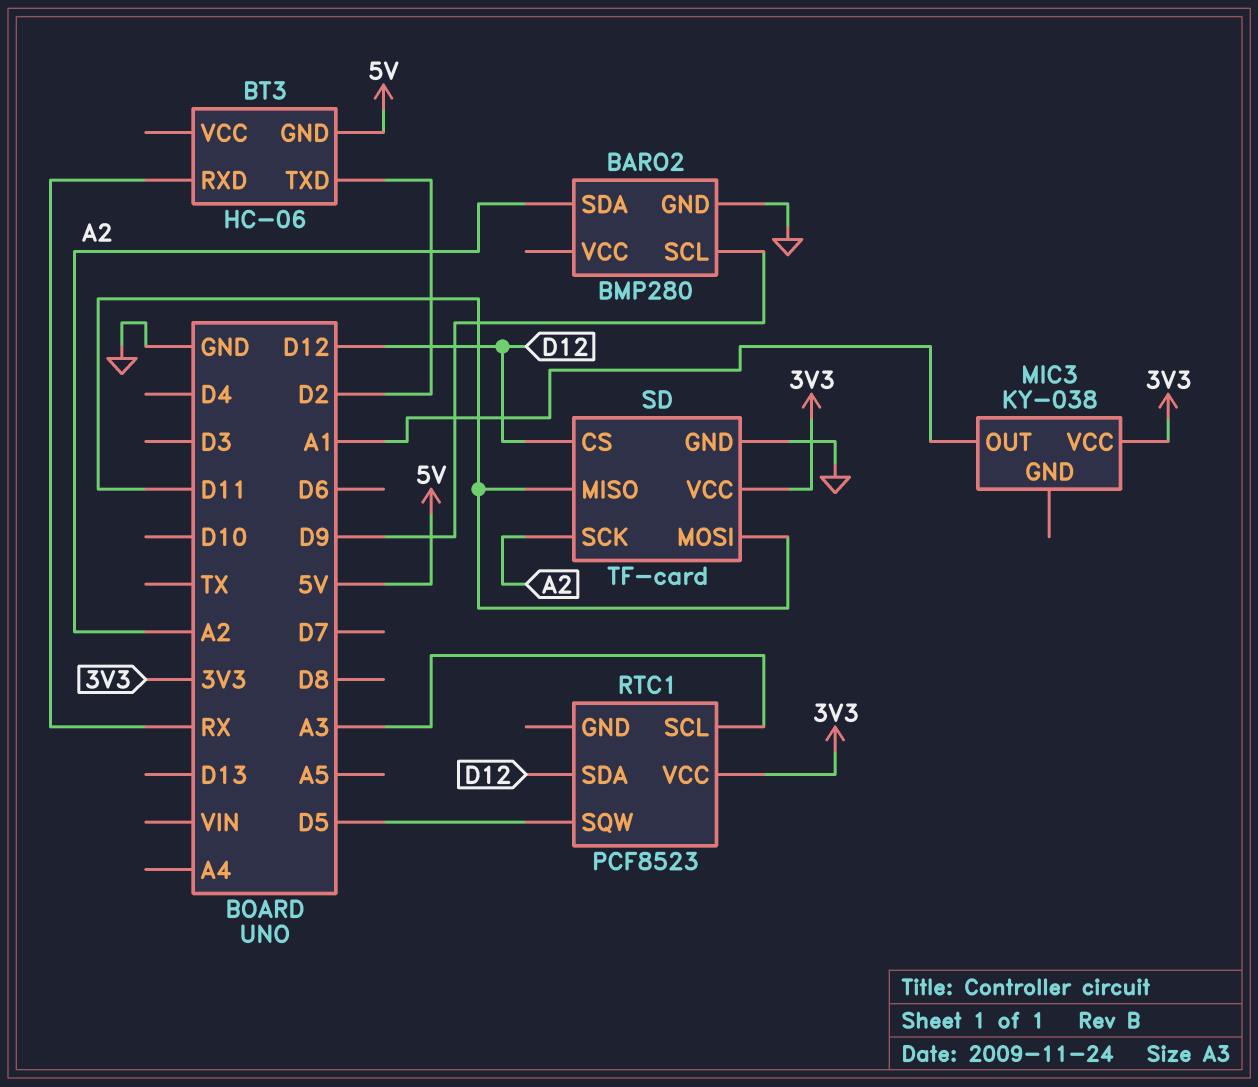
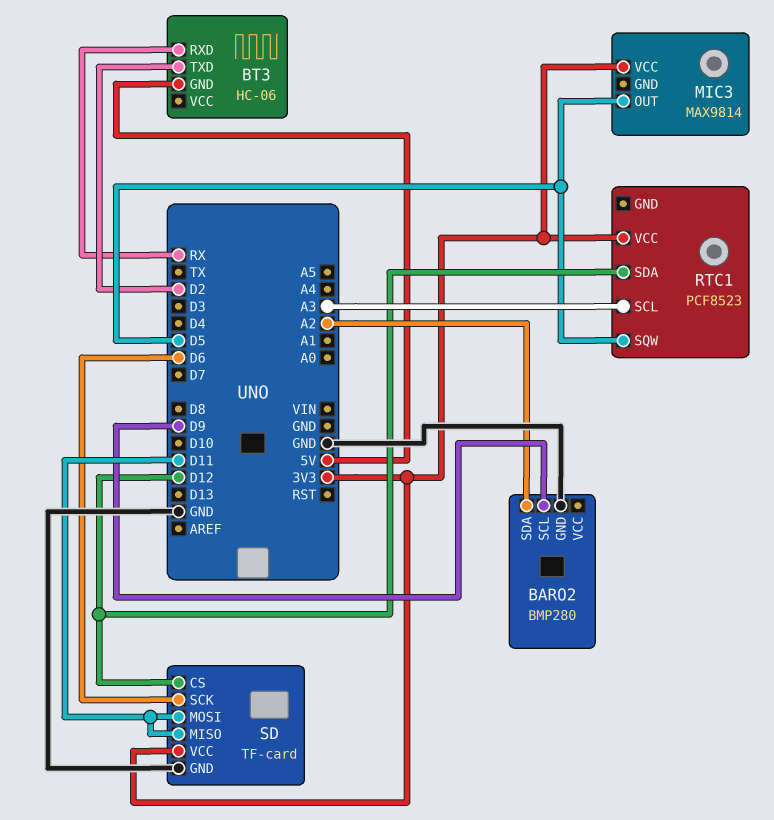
MIC3: KY-038 -> MAX9814
MIC3 pin OUT: A1 -> D5
SD pin SCK: A2 -> D6

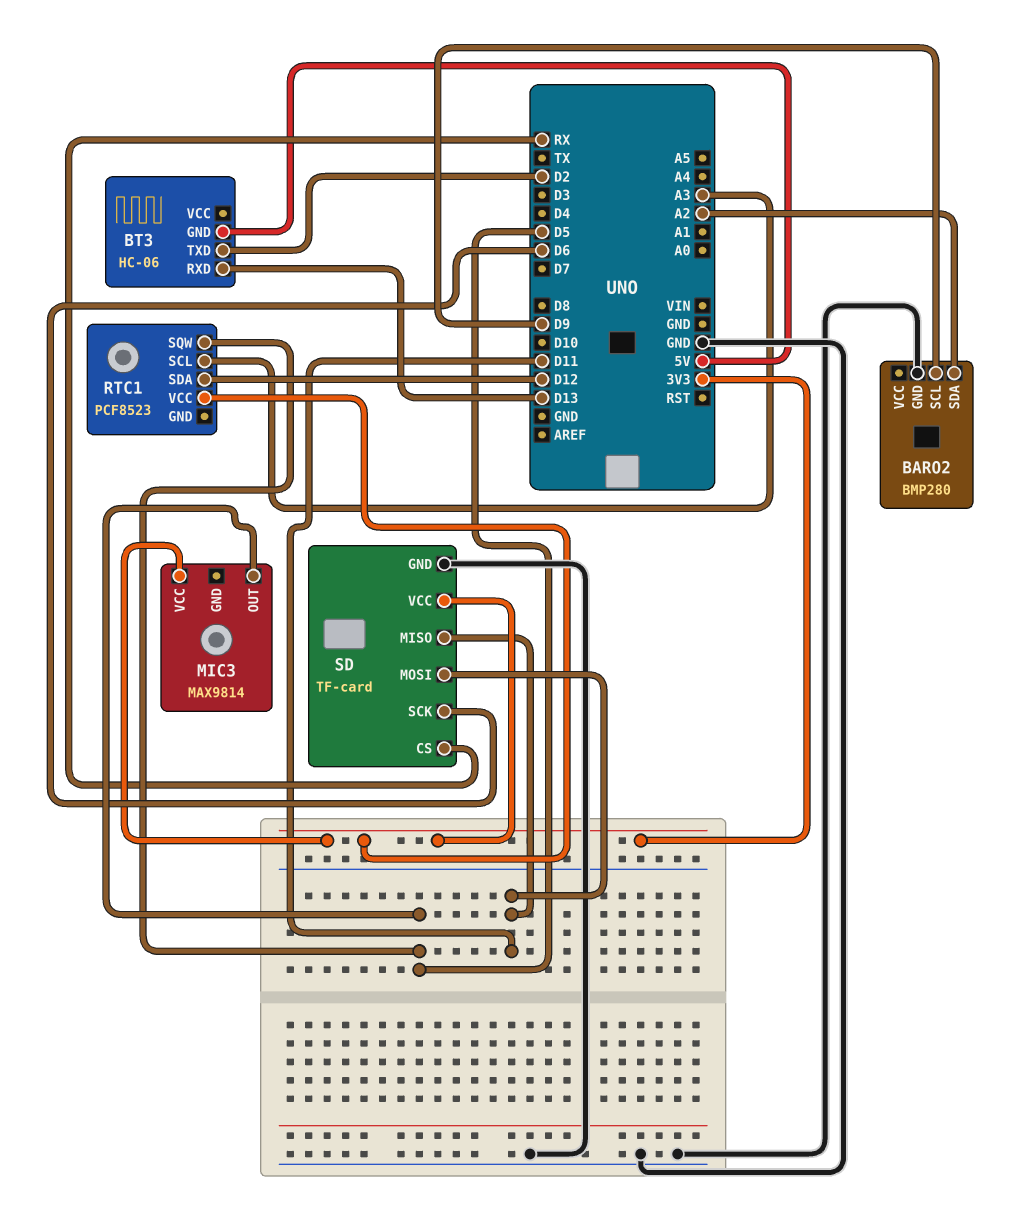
BT3 pin RXD: RX -> D13
SD pin CS: D12 -> RX

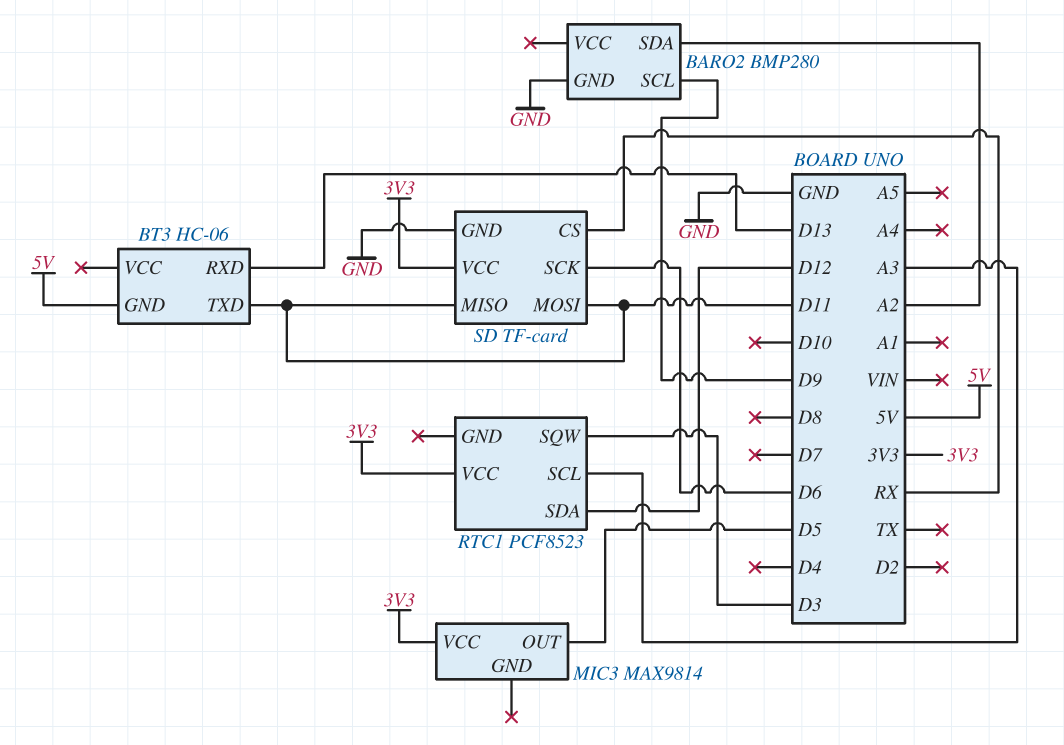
BT3 pin TXD: D2 -> D11
RTC1 pin SQW: D5 -> D3

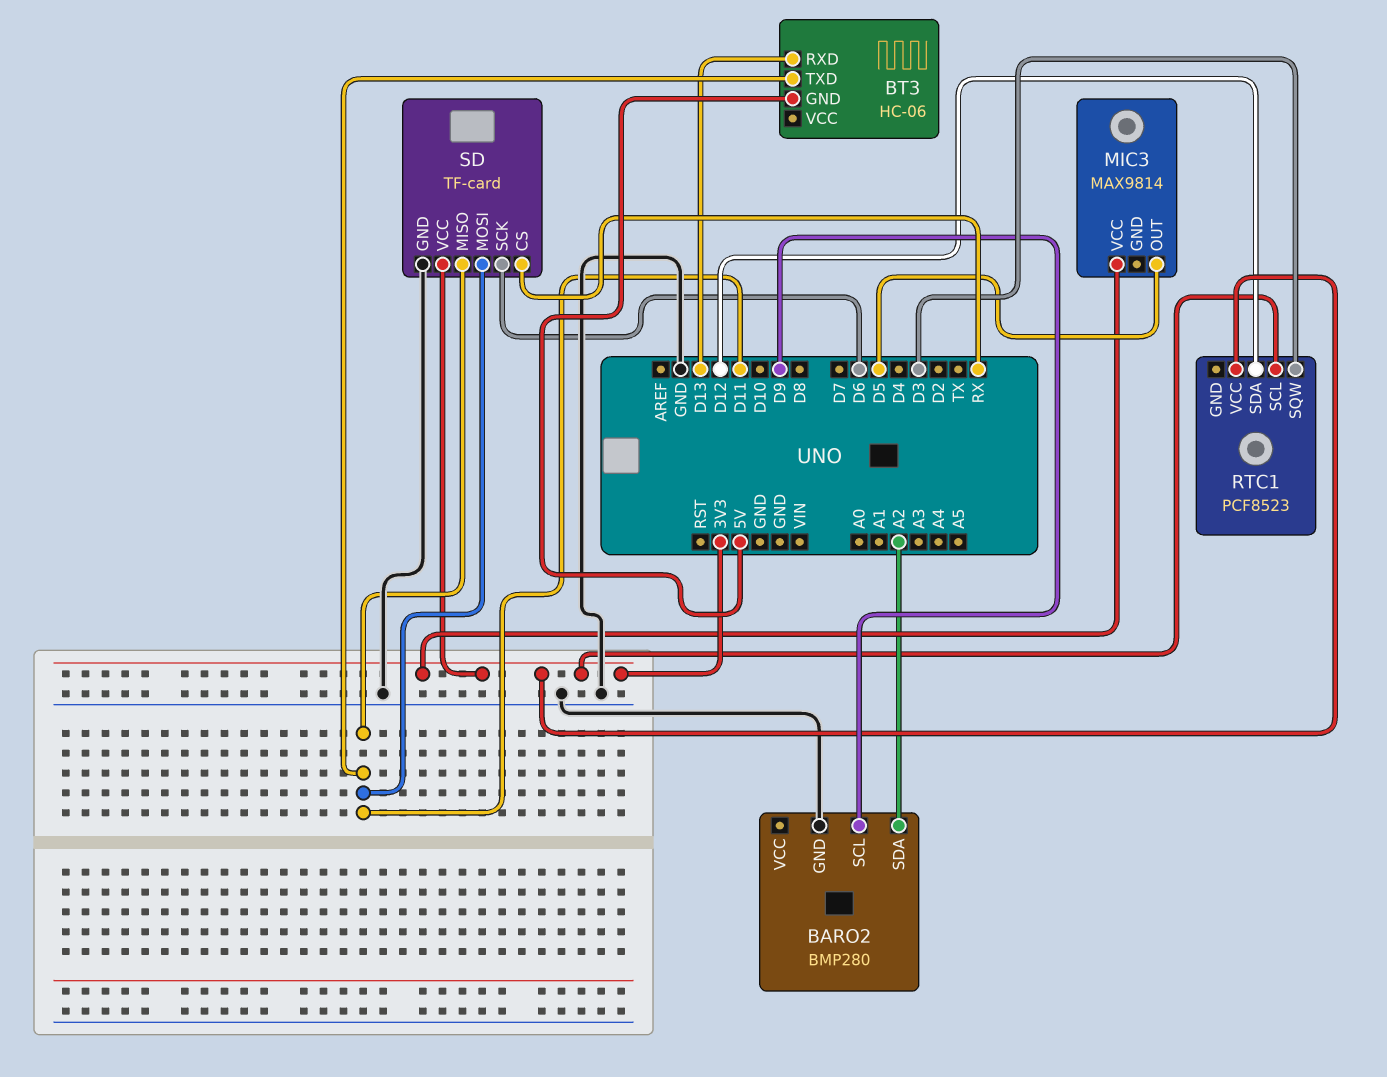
RTC1 pin SCL: A3 -> 3V3

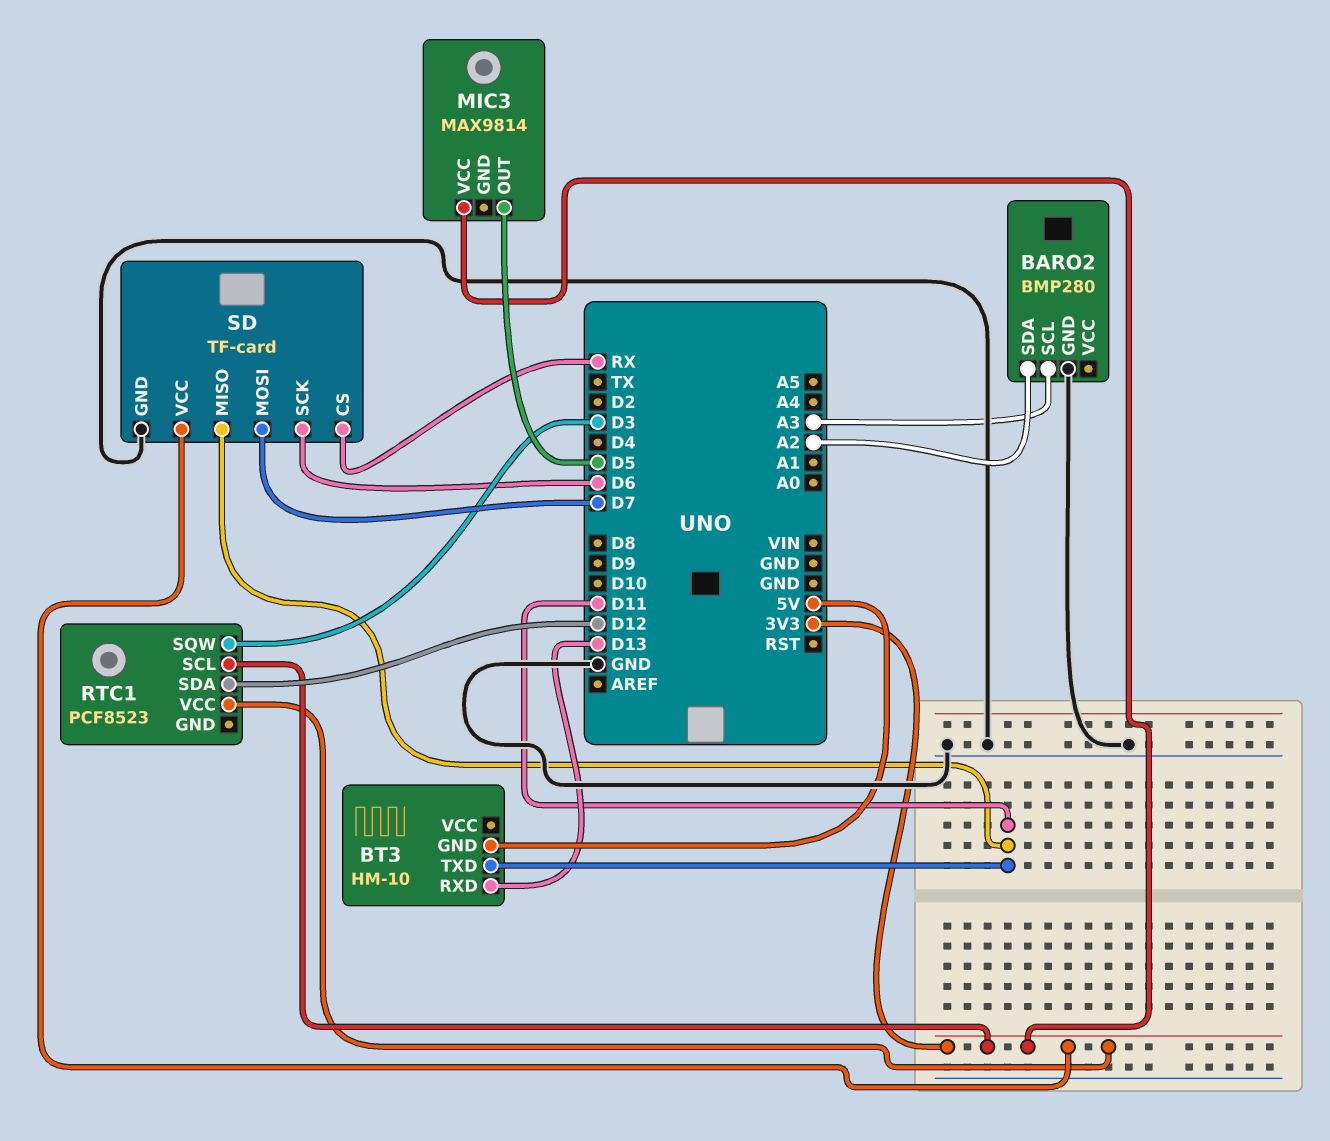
BARO2 pin SCL: D9 -> A3
BT3: HC-06 -> HM-10
SD pin MOSI: D11 -> D7

